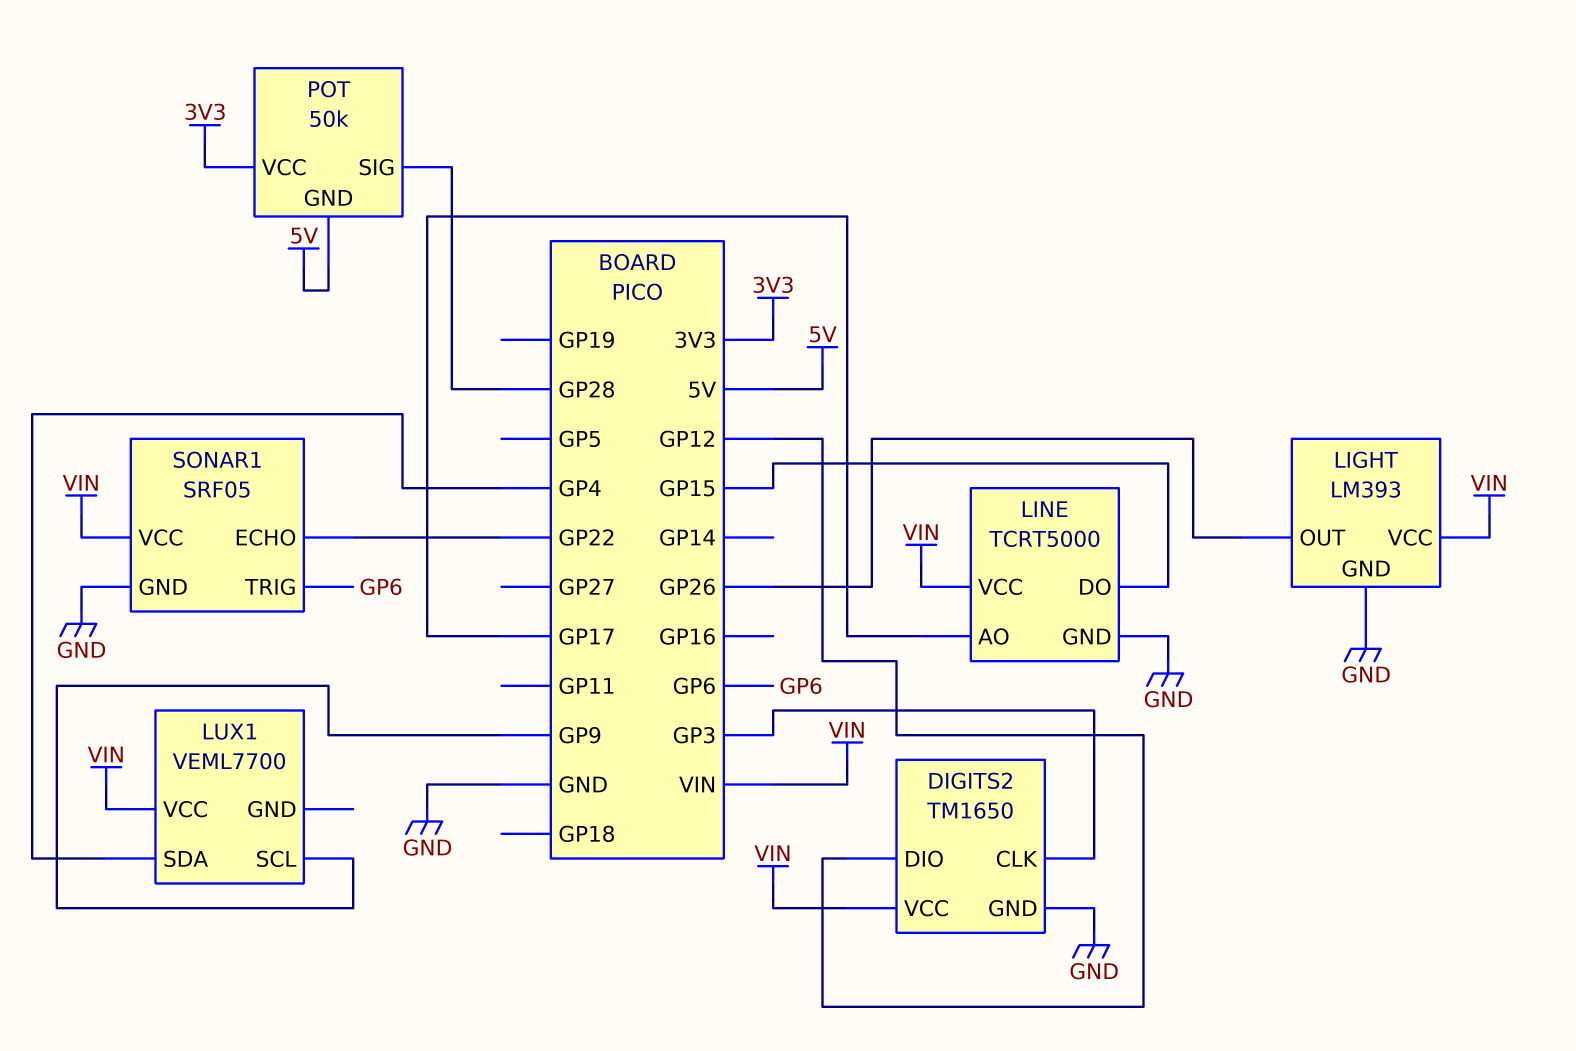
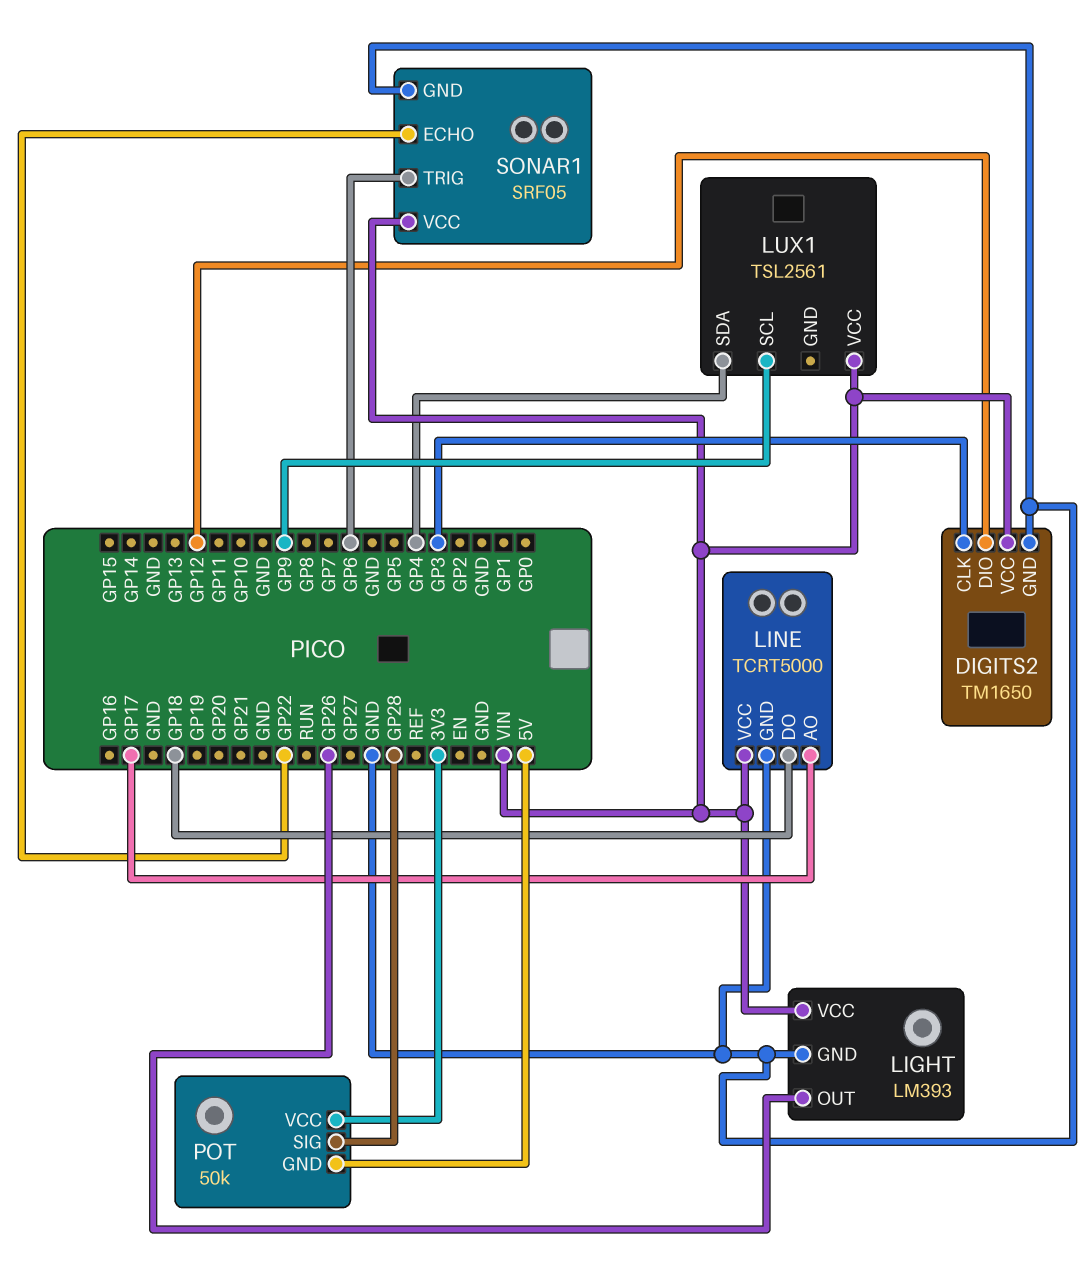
LINE pin DO: GP15 -> GP18
LUX1: VEML7700 -> TSL2561

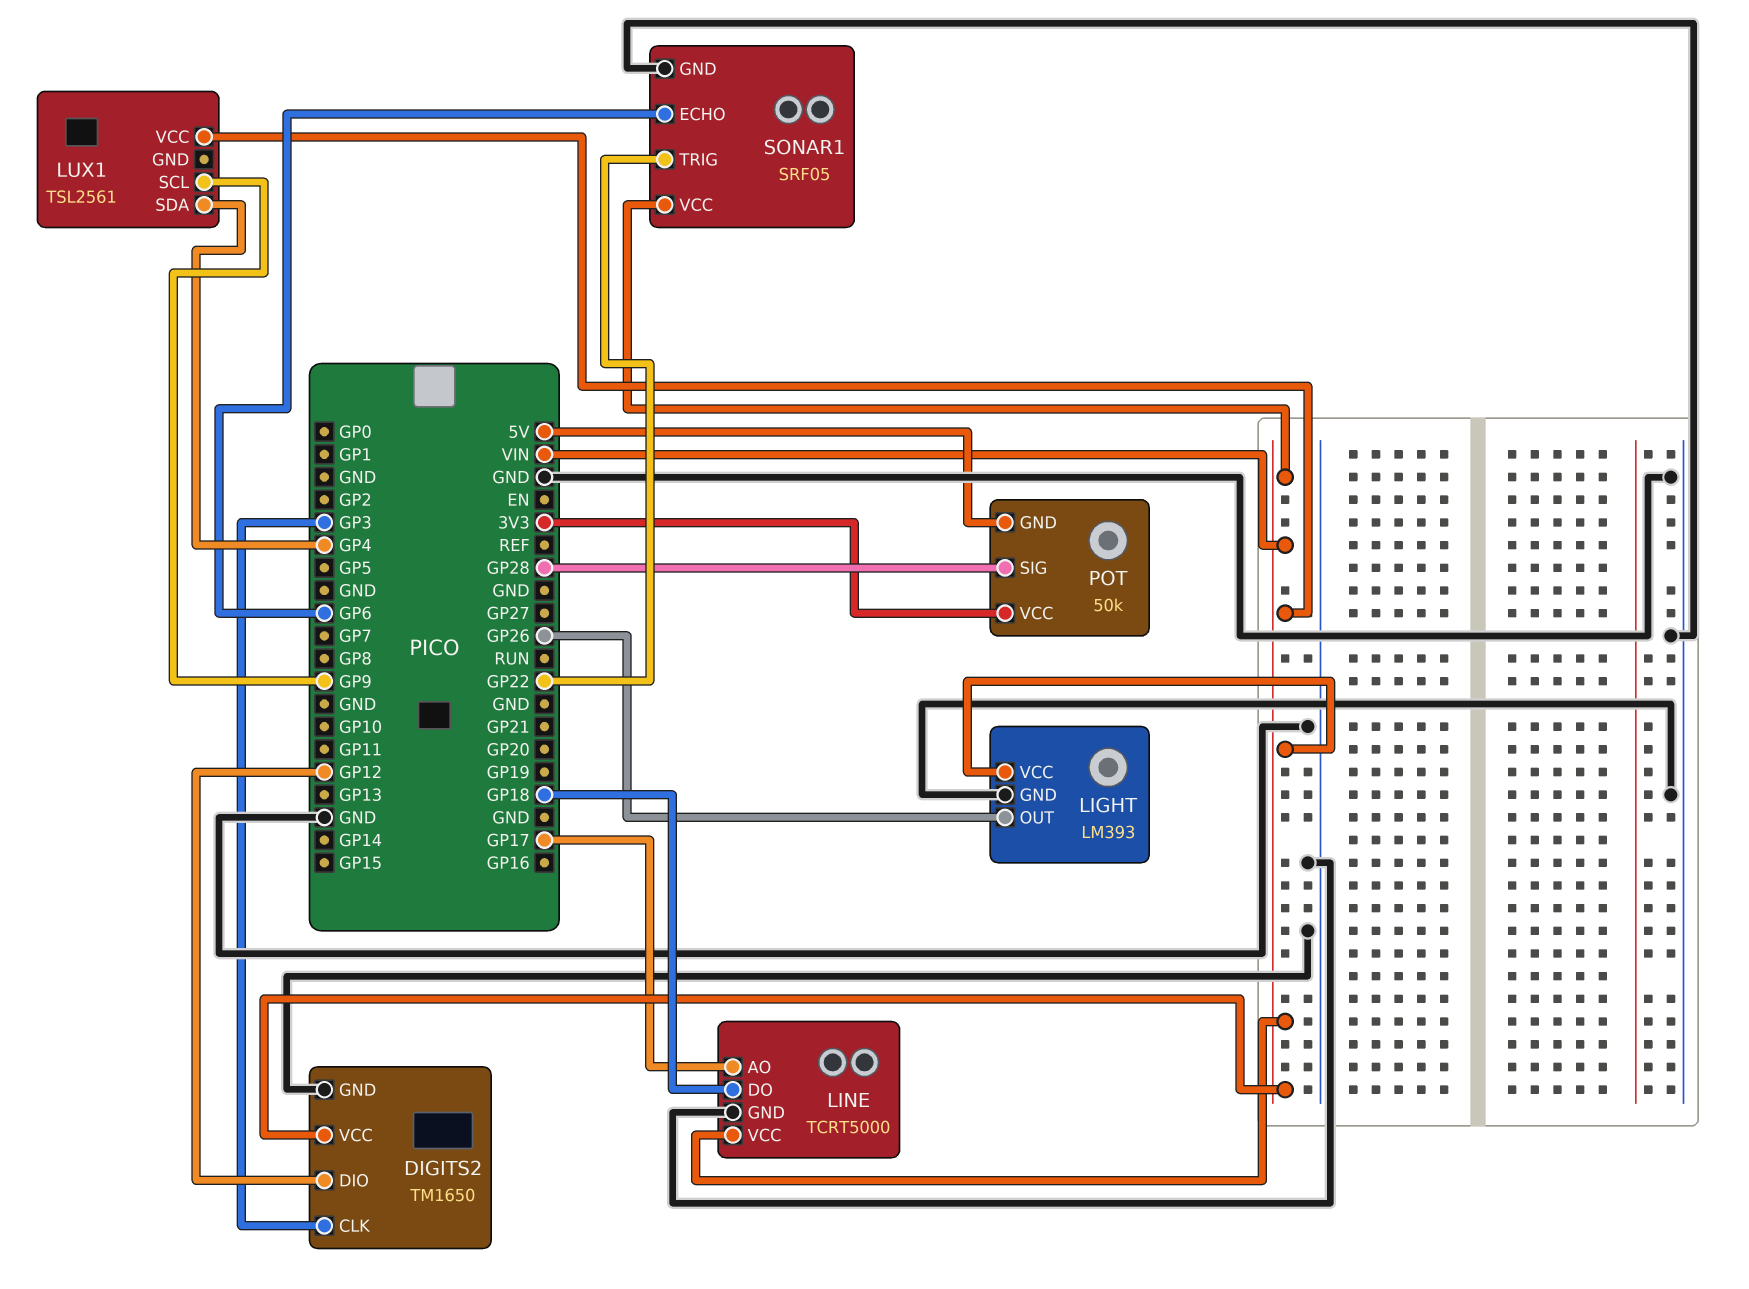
SONAR1 pin ECHO: GP22 -> GP6
SONAR1 pin TRIG: GP6 -> GP22

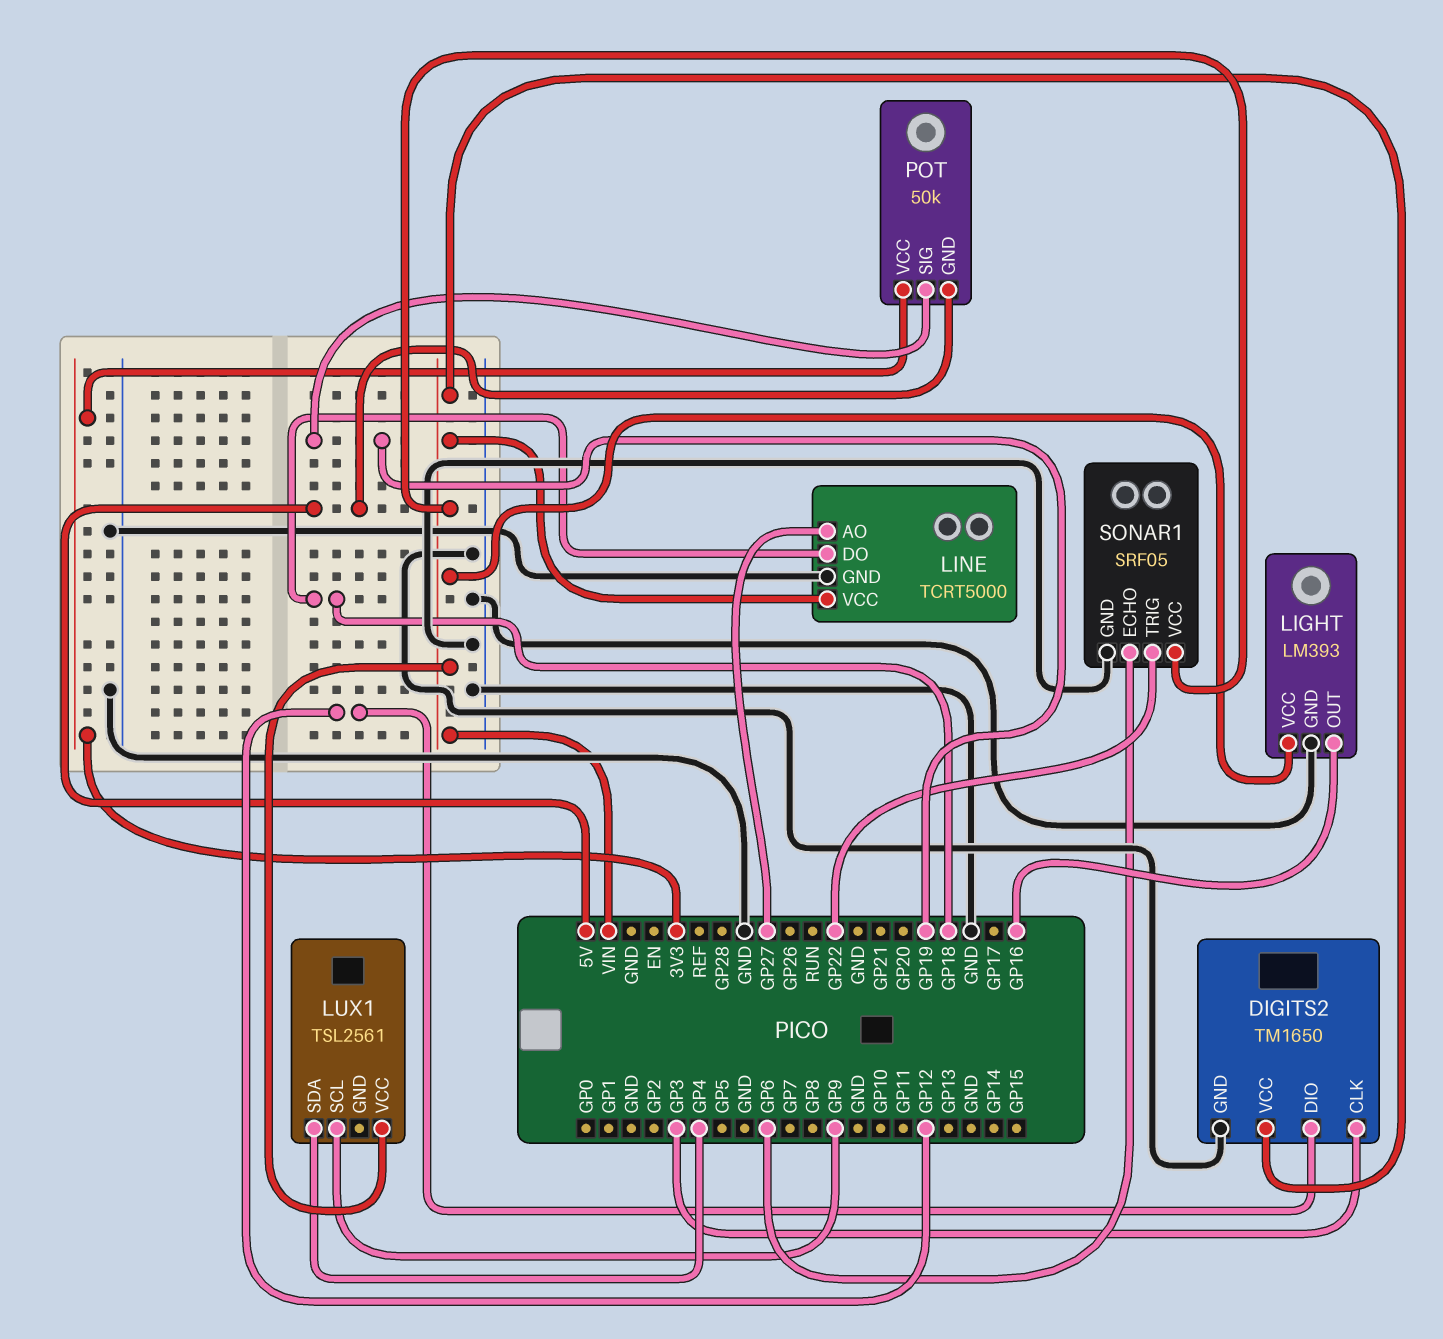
LIGHT pin OUT: GP26 -> GP16
LINE pin AO: GP17 -> GP27
POT pin SIG: GP28 -> GP19

